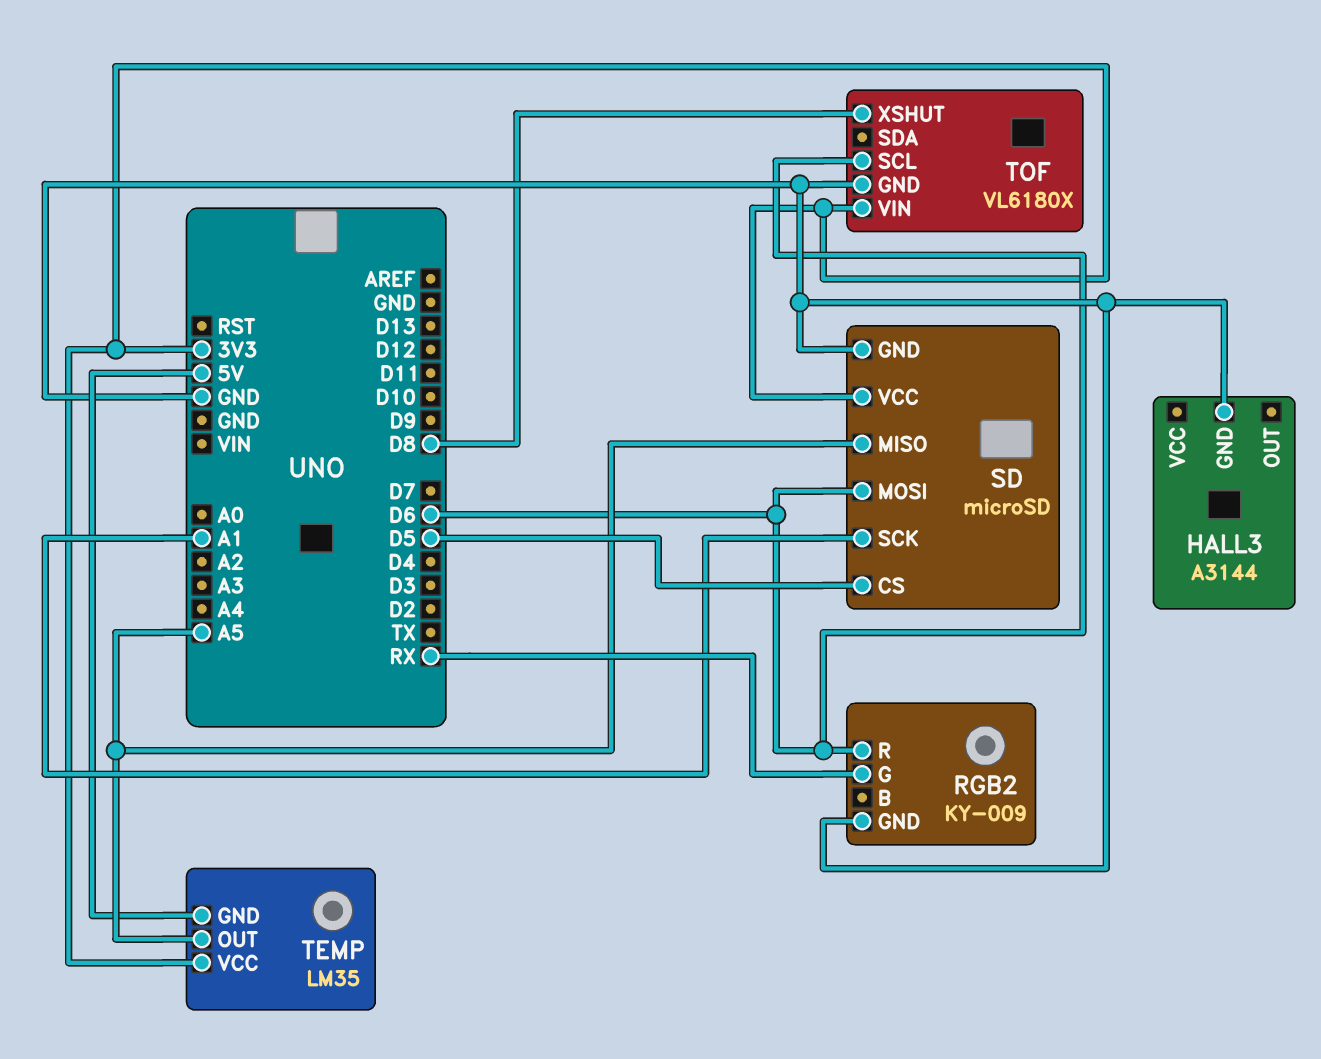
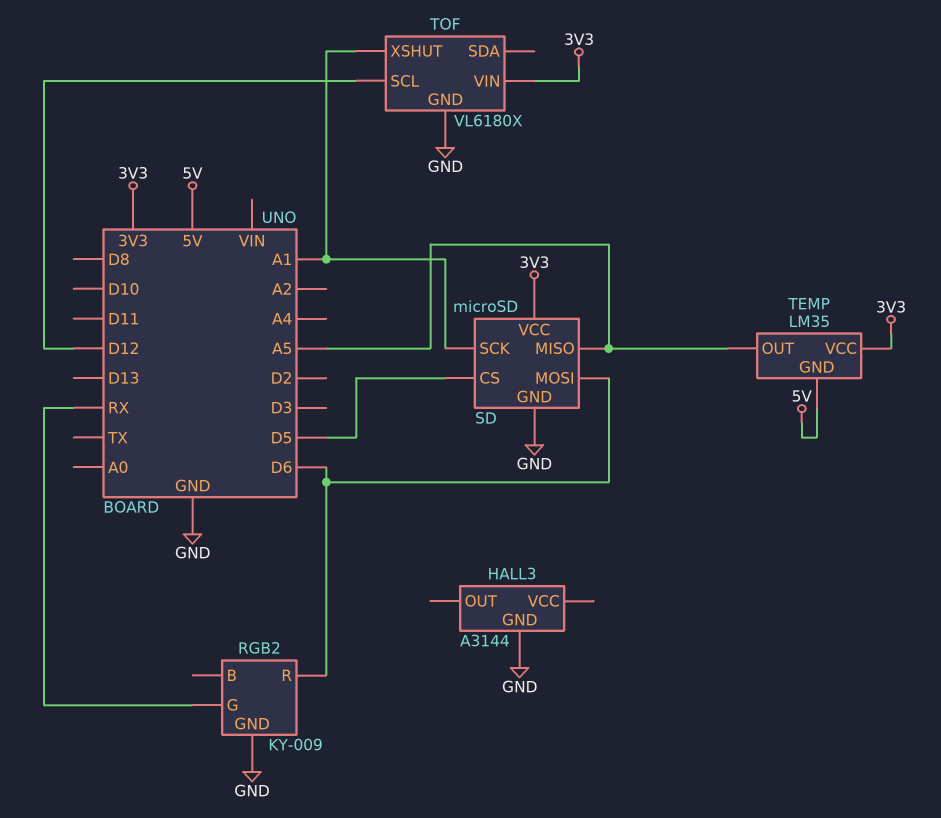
TOF pin SCL: D6 -> D12
TOF pin XSHUT: D8 -> A1

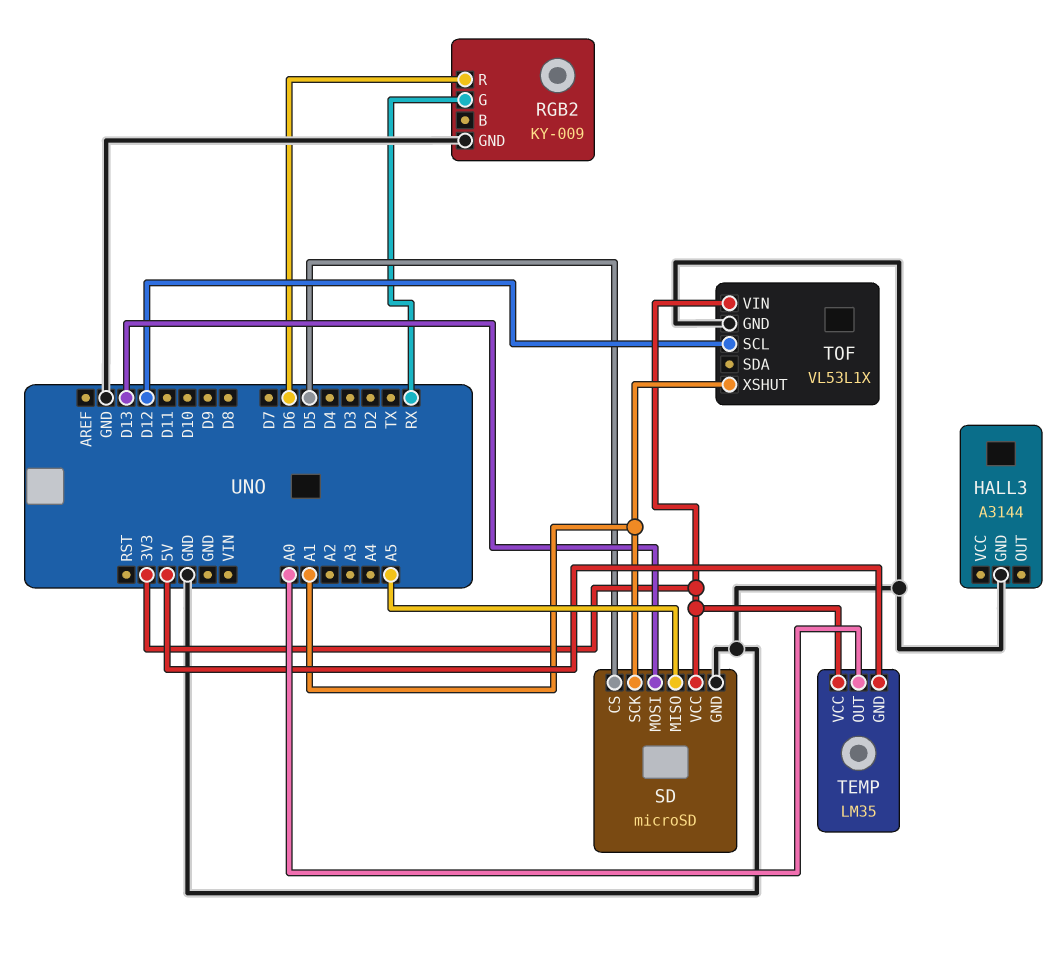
SD pin MOSI: D6 -> D13
TEMP pin OUT: A5 -> A0
TOF: VL6180X -> VL53L1X

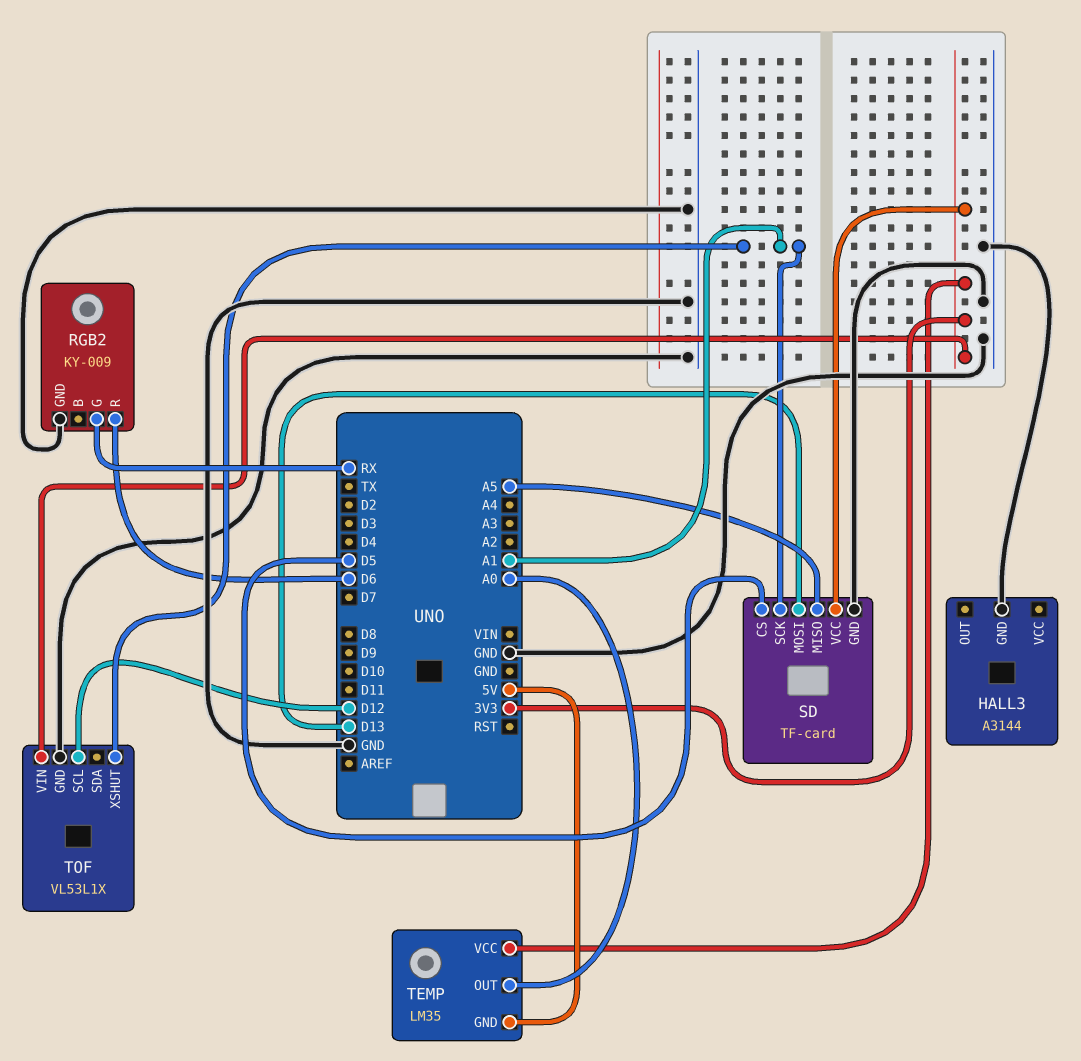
SD: microSD -> TF-card

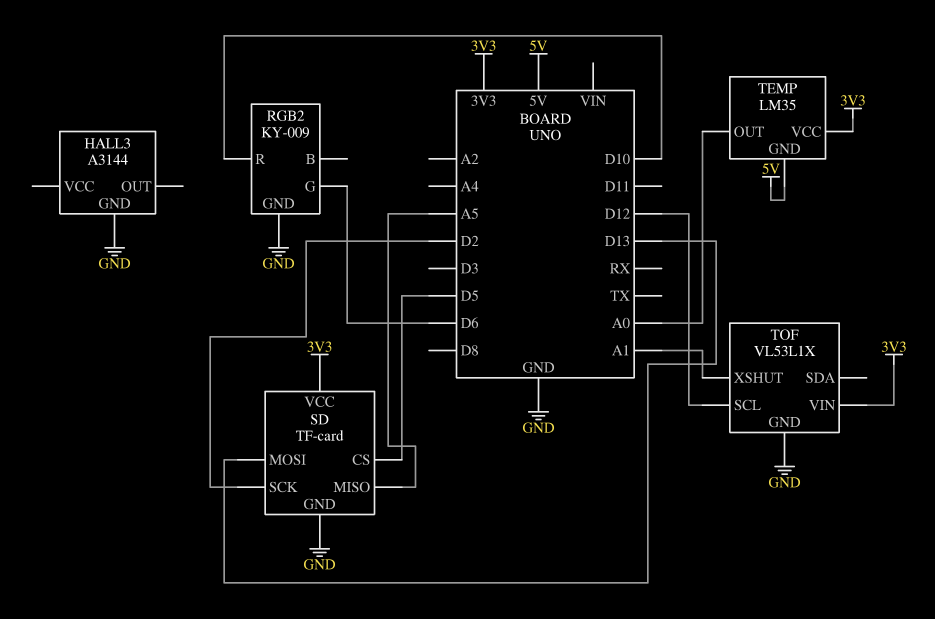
RGB2 pin G: RX -> D6
RGB2 pin R: D6 -> D10
SD pin SCK: A1 -> D2

